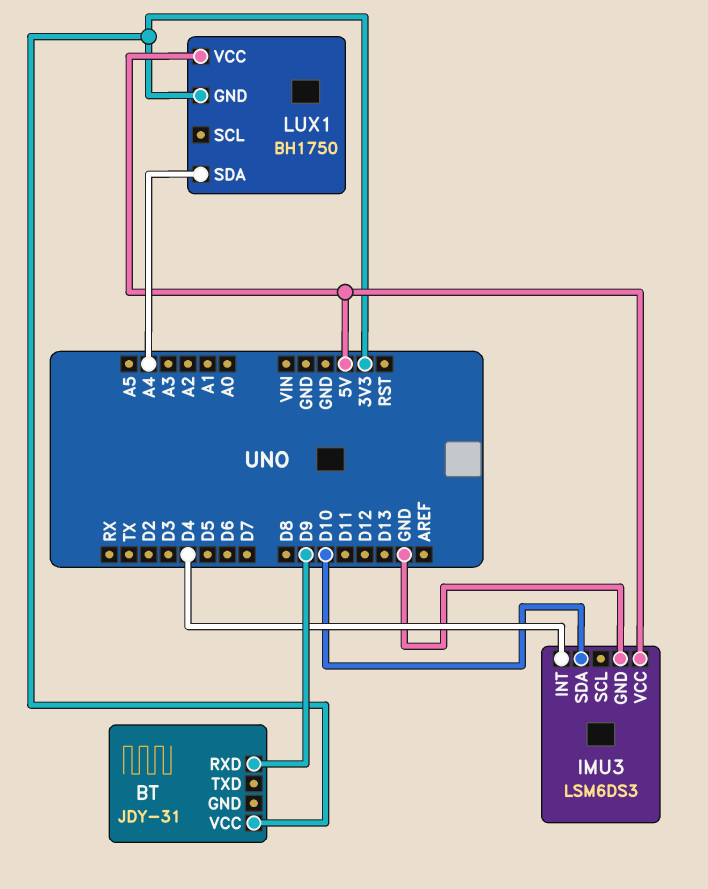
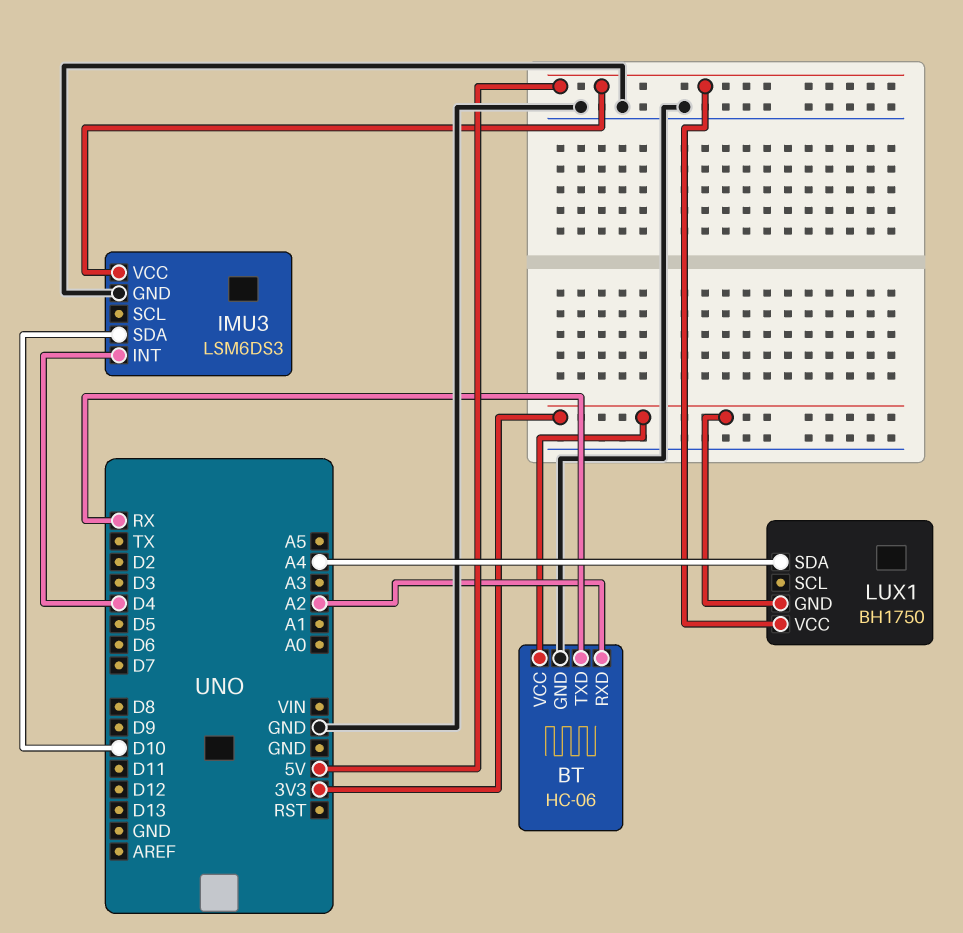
BT: JDY-31 -> HC-06
BT pin GND: none -> GND
BT pin RXD: D9 -> A2
BT pin TXD: none -> RX

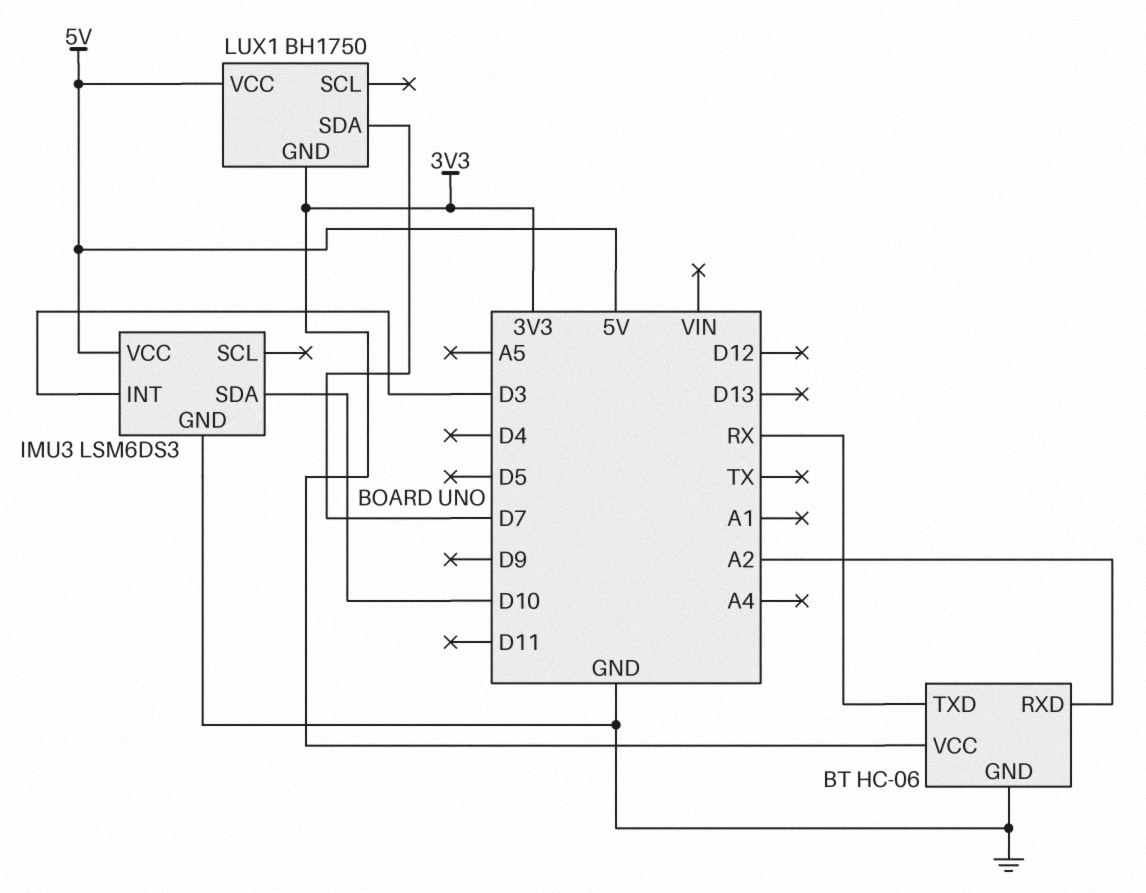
IMU3 pin INT: D4 -> D3
LUX1 pin SDA: A4 -> D7

